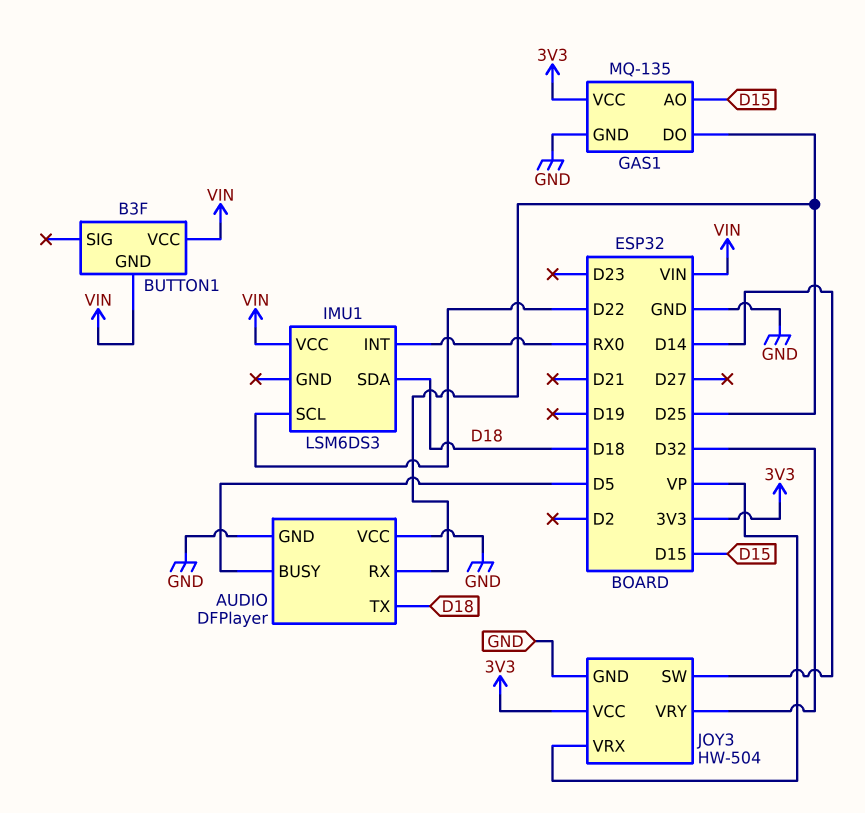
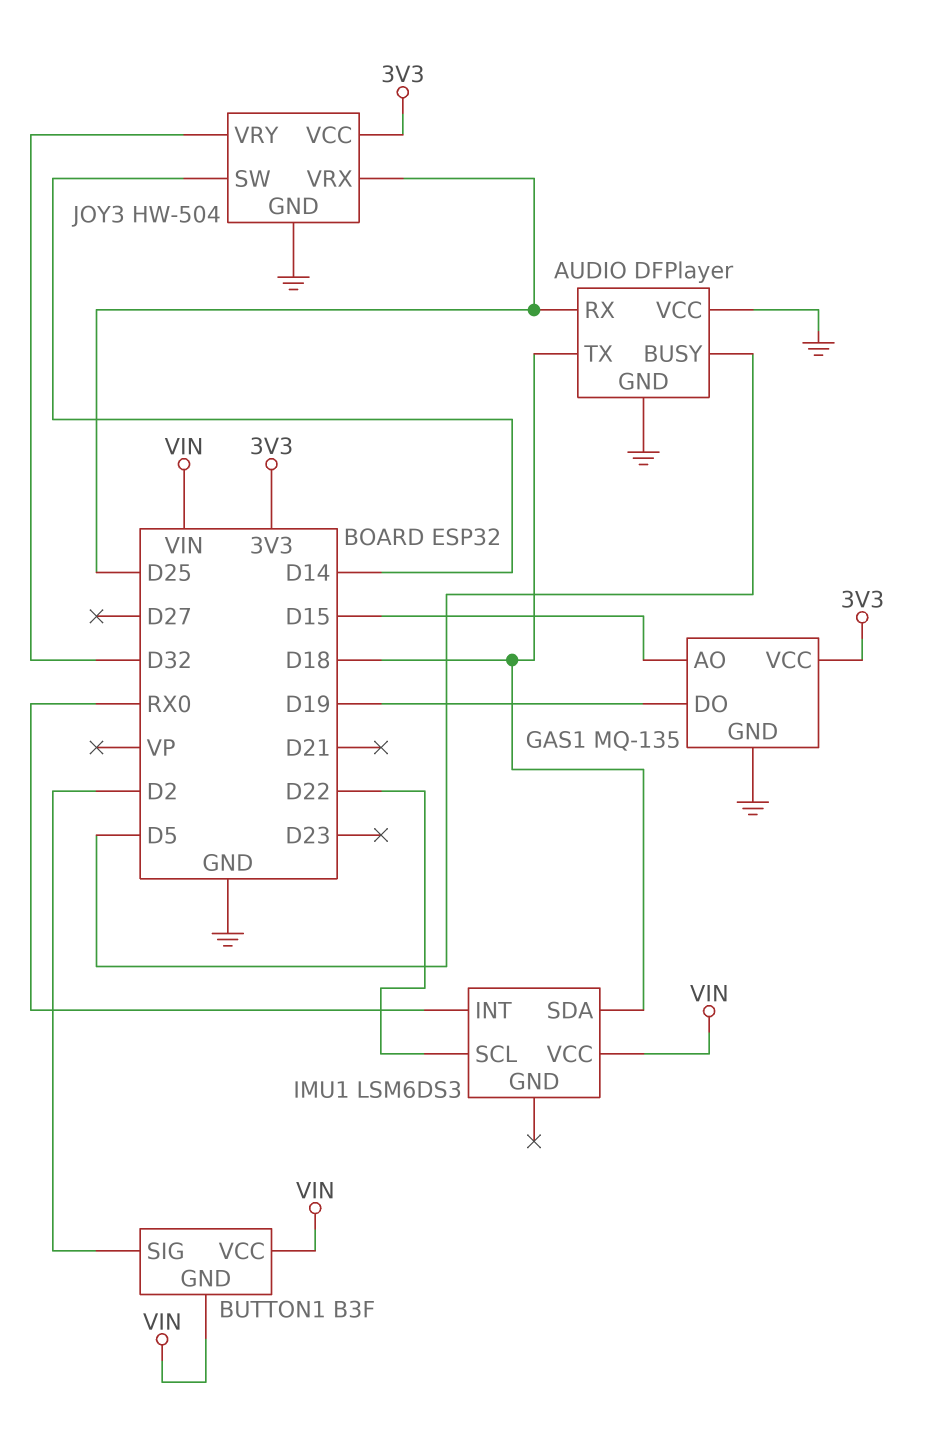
BUTTON1 pin SIG: none -> D2
GAS1 pin DO: D25 -> D19
JOY3 pin VRX: VP -> D25

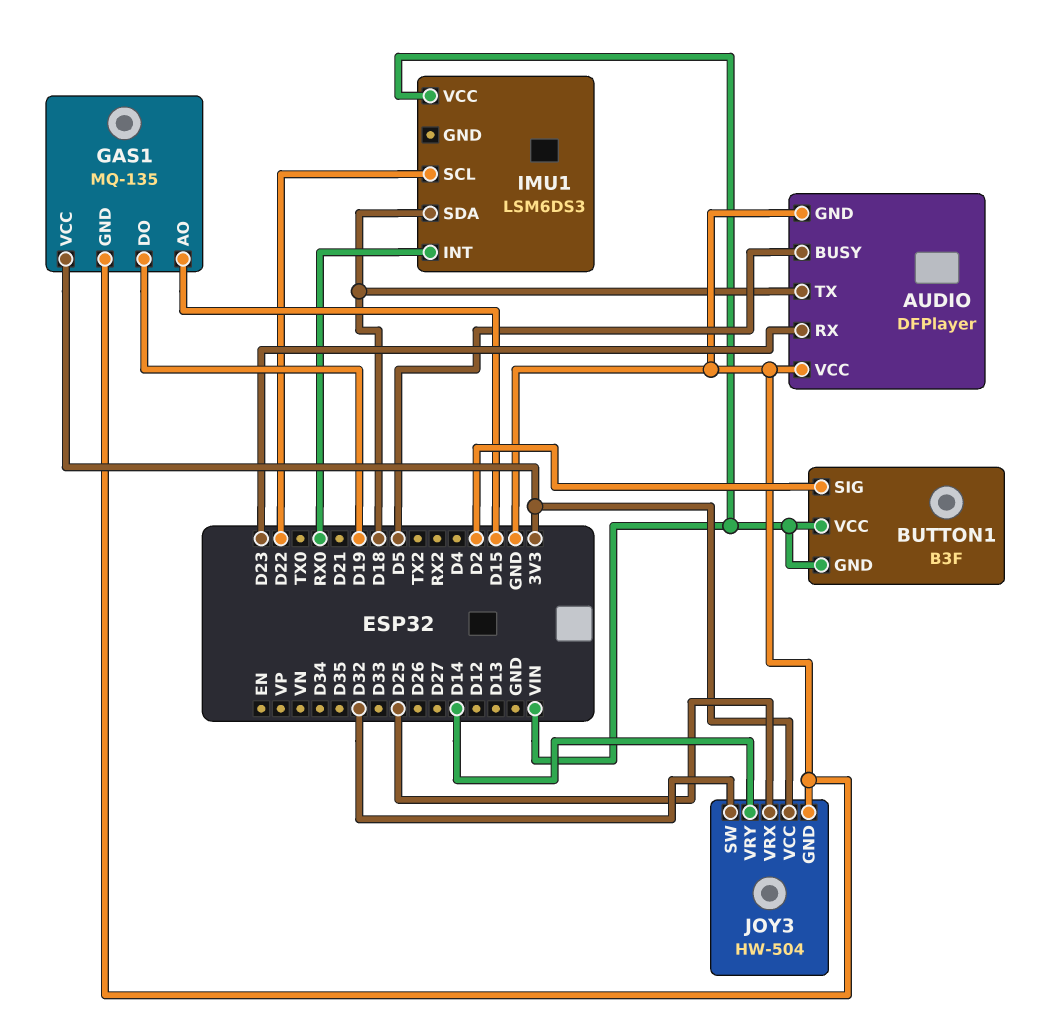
AUDIO pin RX: D25 -> D23
JOY3 pin SW: D14 -> D32
JOY3 pin VRY: D32 -> D14

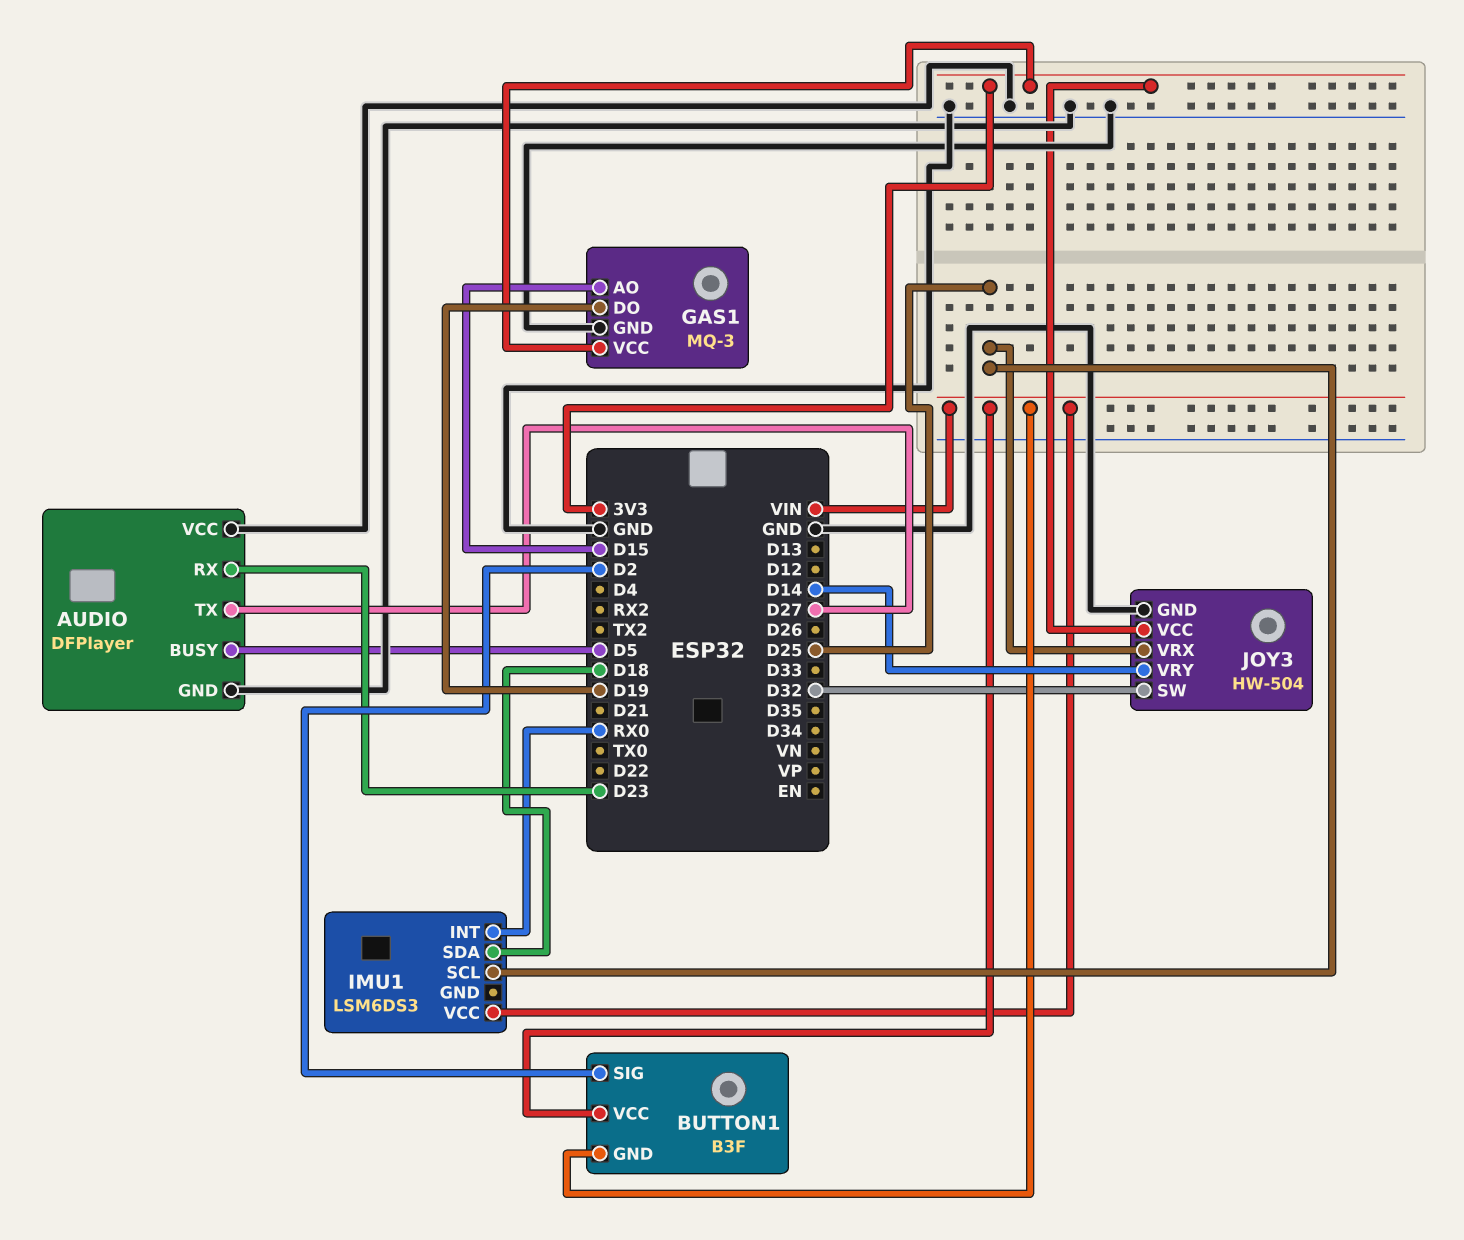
AUDIO pin TX: D18 -> D27
GAS1: MQ-135 -> MQ-3
IMU1 pin SCL: D22 -> D25

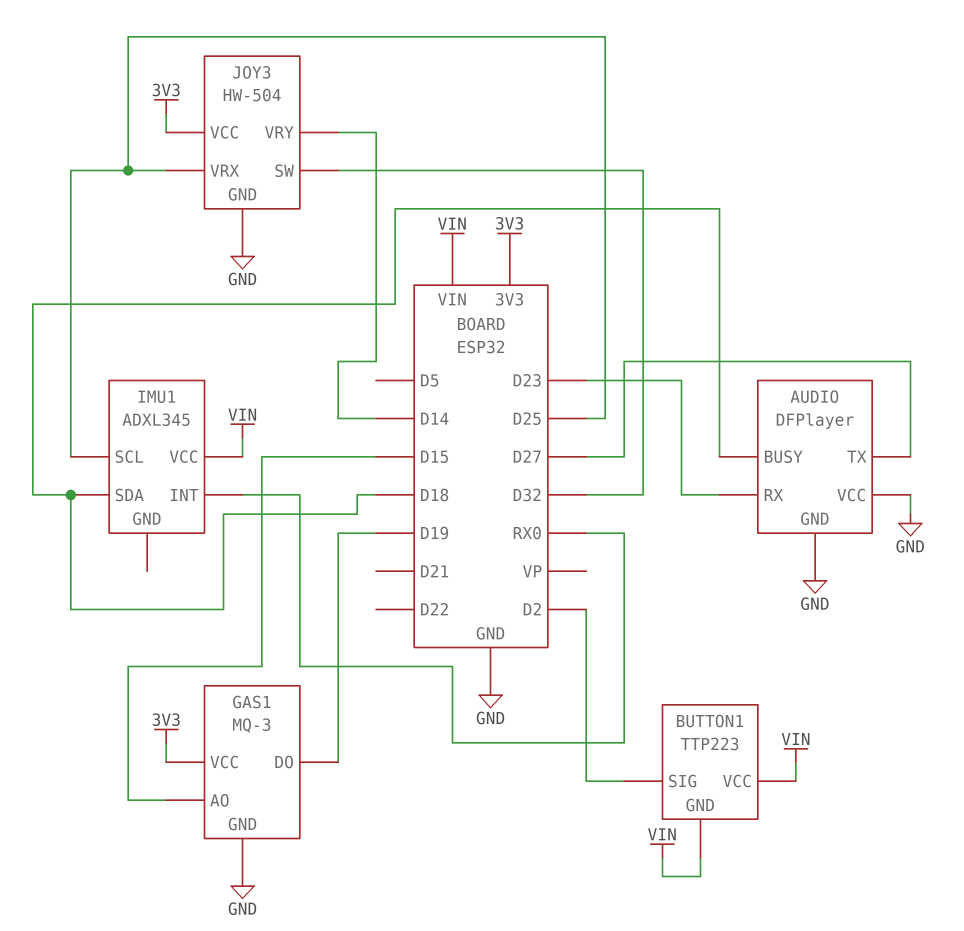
AUDIO pin BUSY: D5 -> D18
BUTTON1: B3F -> TTP223
IMU1: LSM6DS3 -> ADXL345

